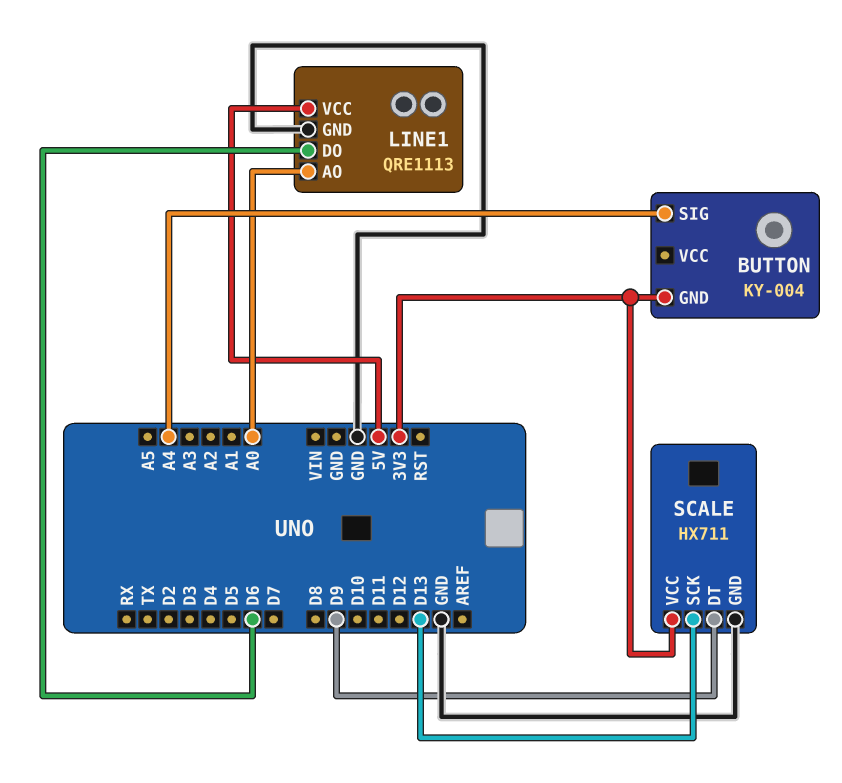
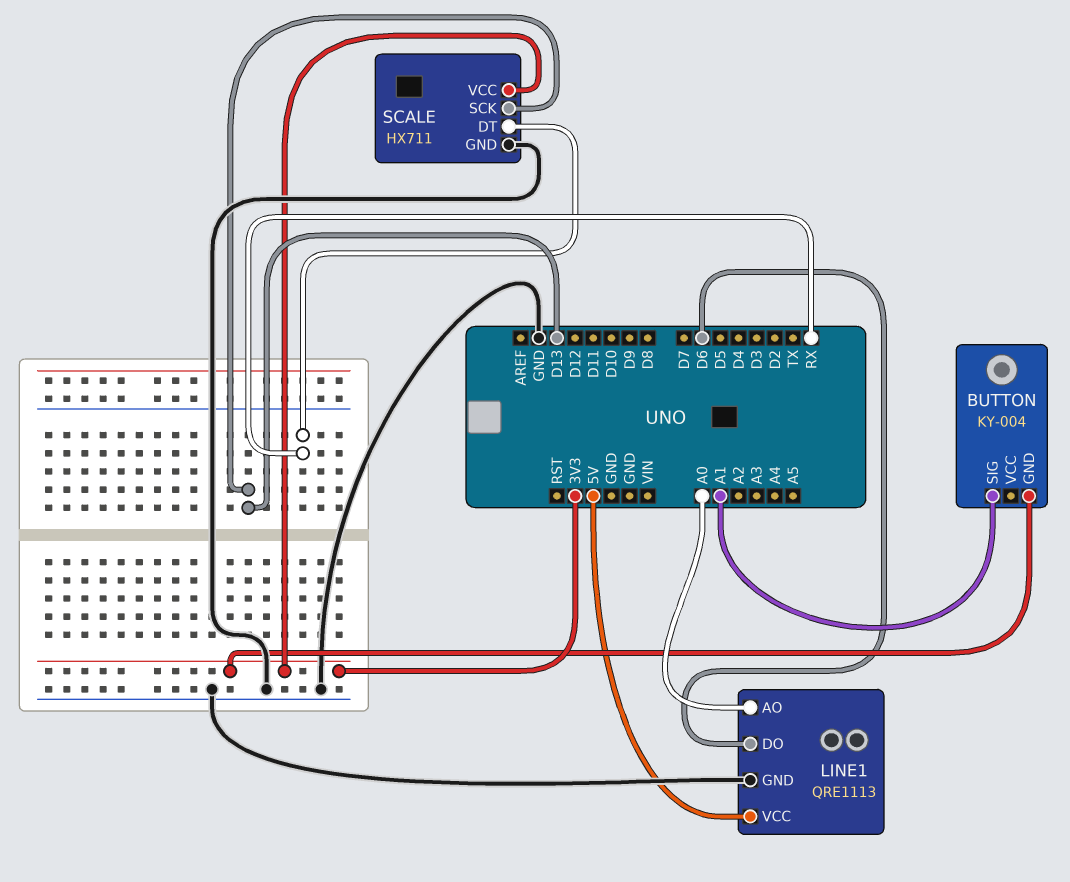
BUTTON pin SIG: A4 -> A1
SCALE pin DT: D9 -> RX

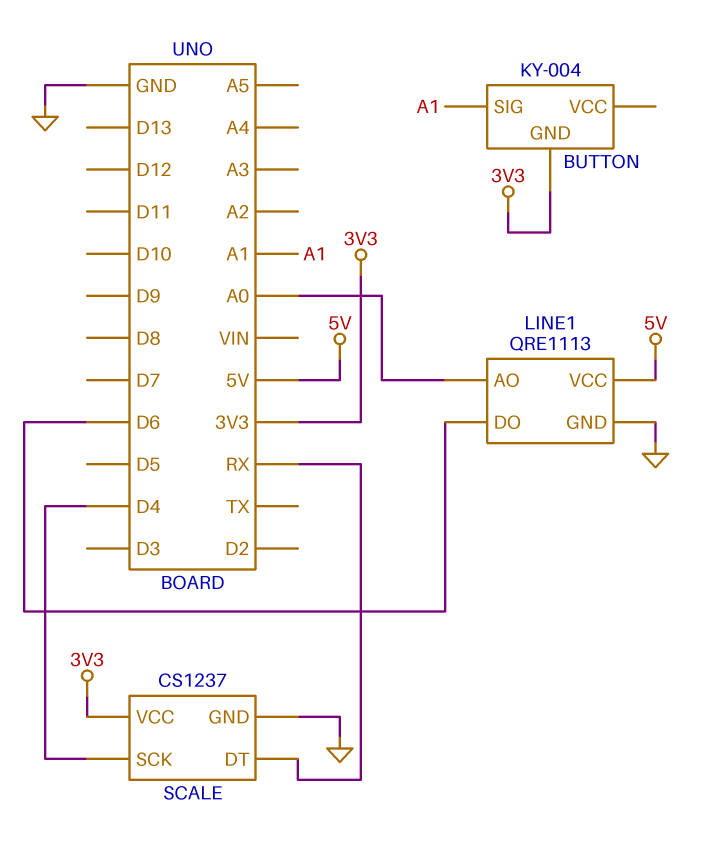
SCALE: HX711 -> CS1237
SCALE pin SCK: D13 -> D4

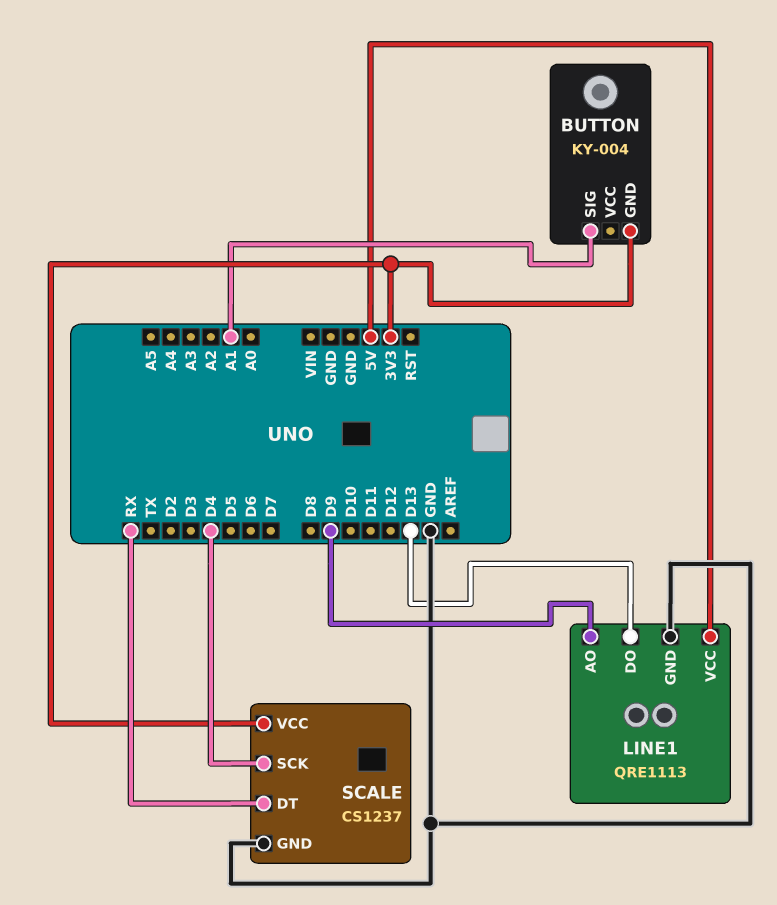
LINE1 pin AO: A0 -> D9
LINE1 pin DO: D6 -> D13

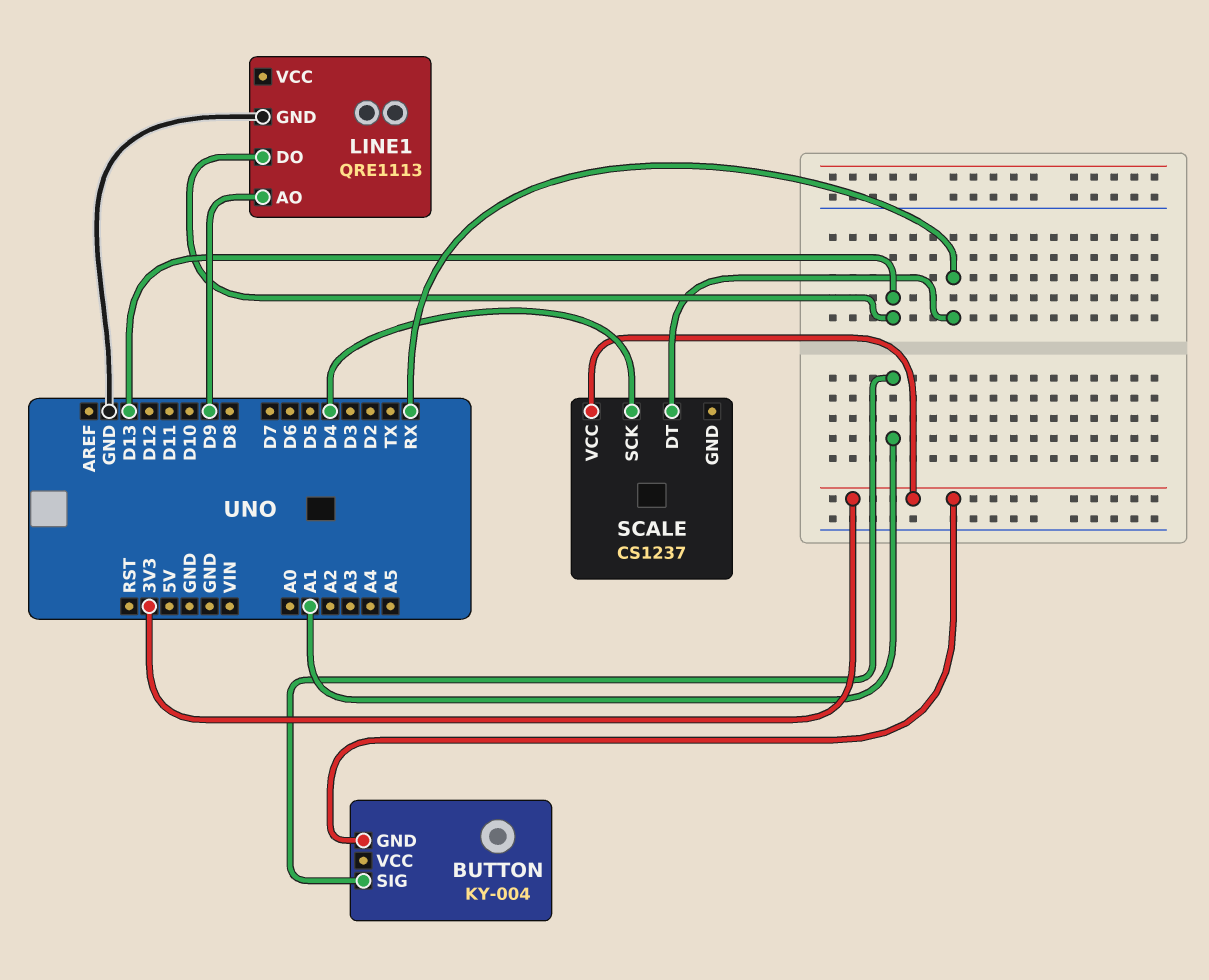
LINE1 pin VCC: 5V -> none
SCALE pin GND: GND -> none

